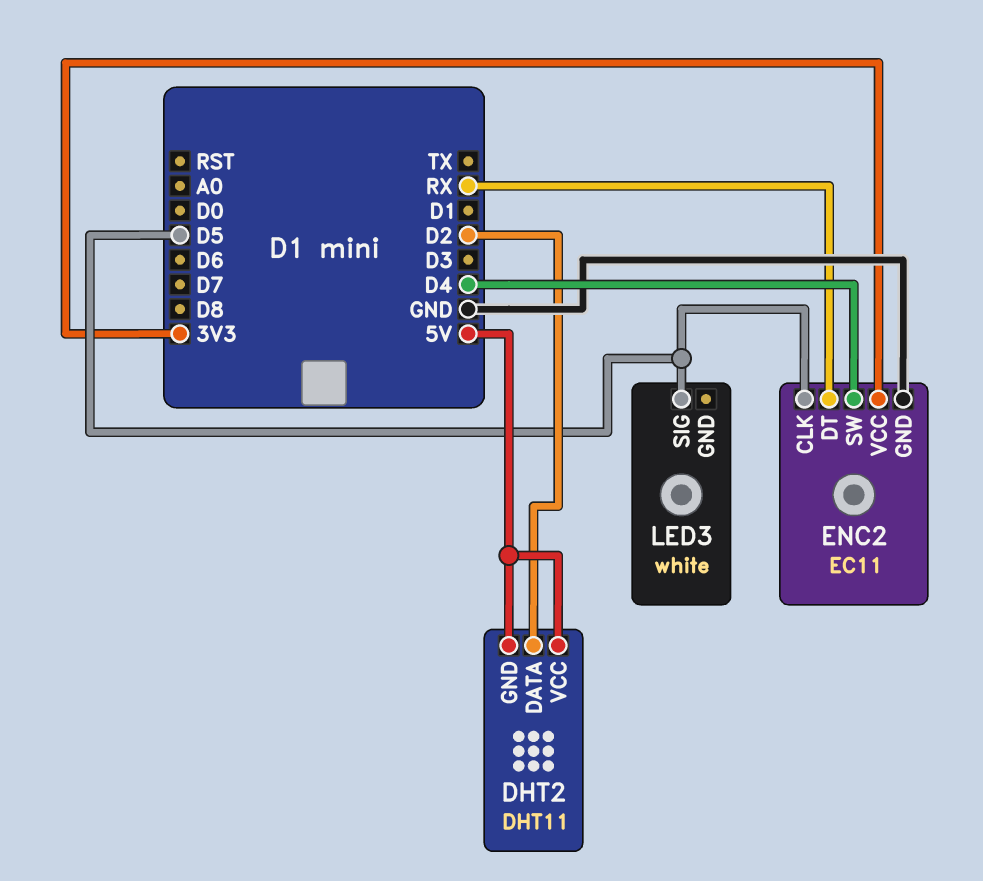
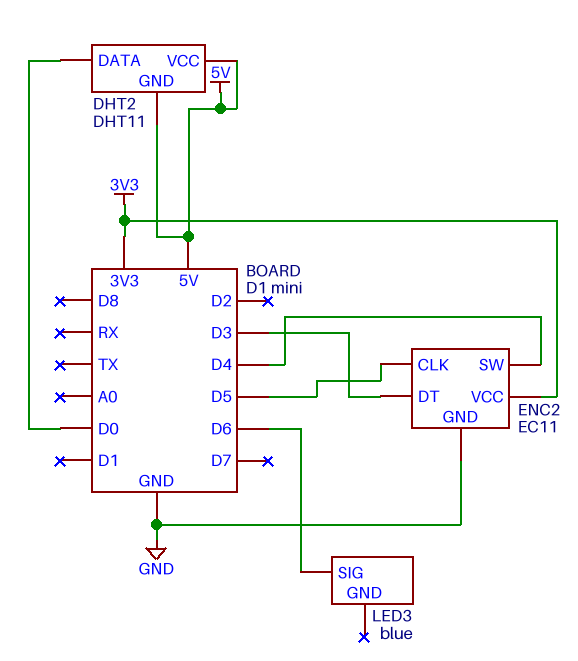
DHT2 pin DATA: D2 -> D0
ENC2 pin DT: RX -> D3
LED3: white -> blue
LED3 pin SIG: D5 -> D6

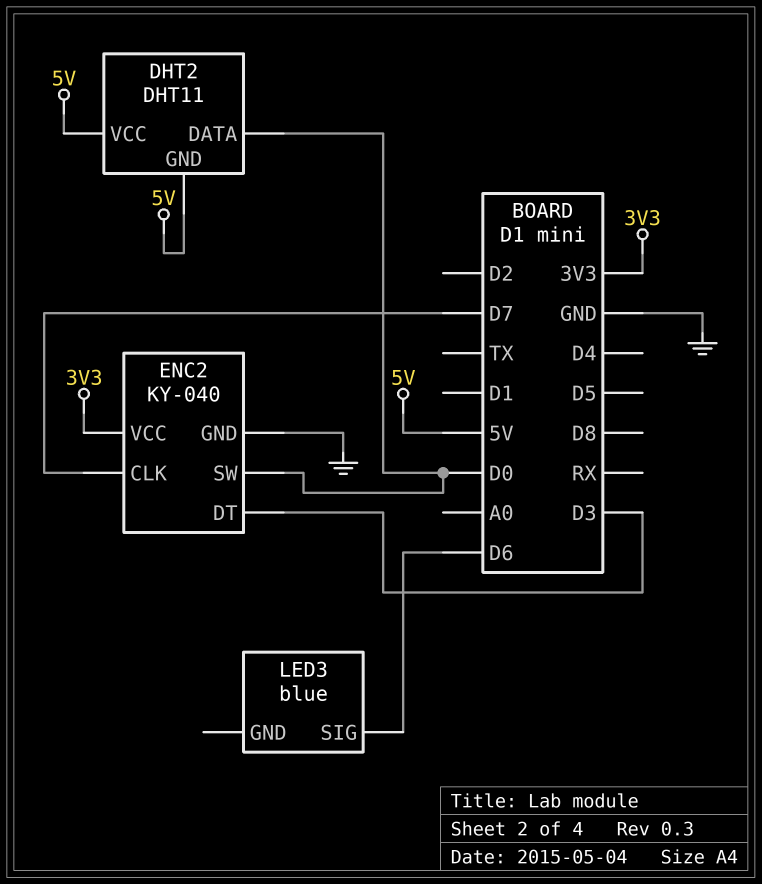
ENC2: EC11 -> KY-040
ENC2 pin CLK: D5 -> D7
ENC2 pin SW: D4 -> D0

